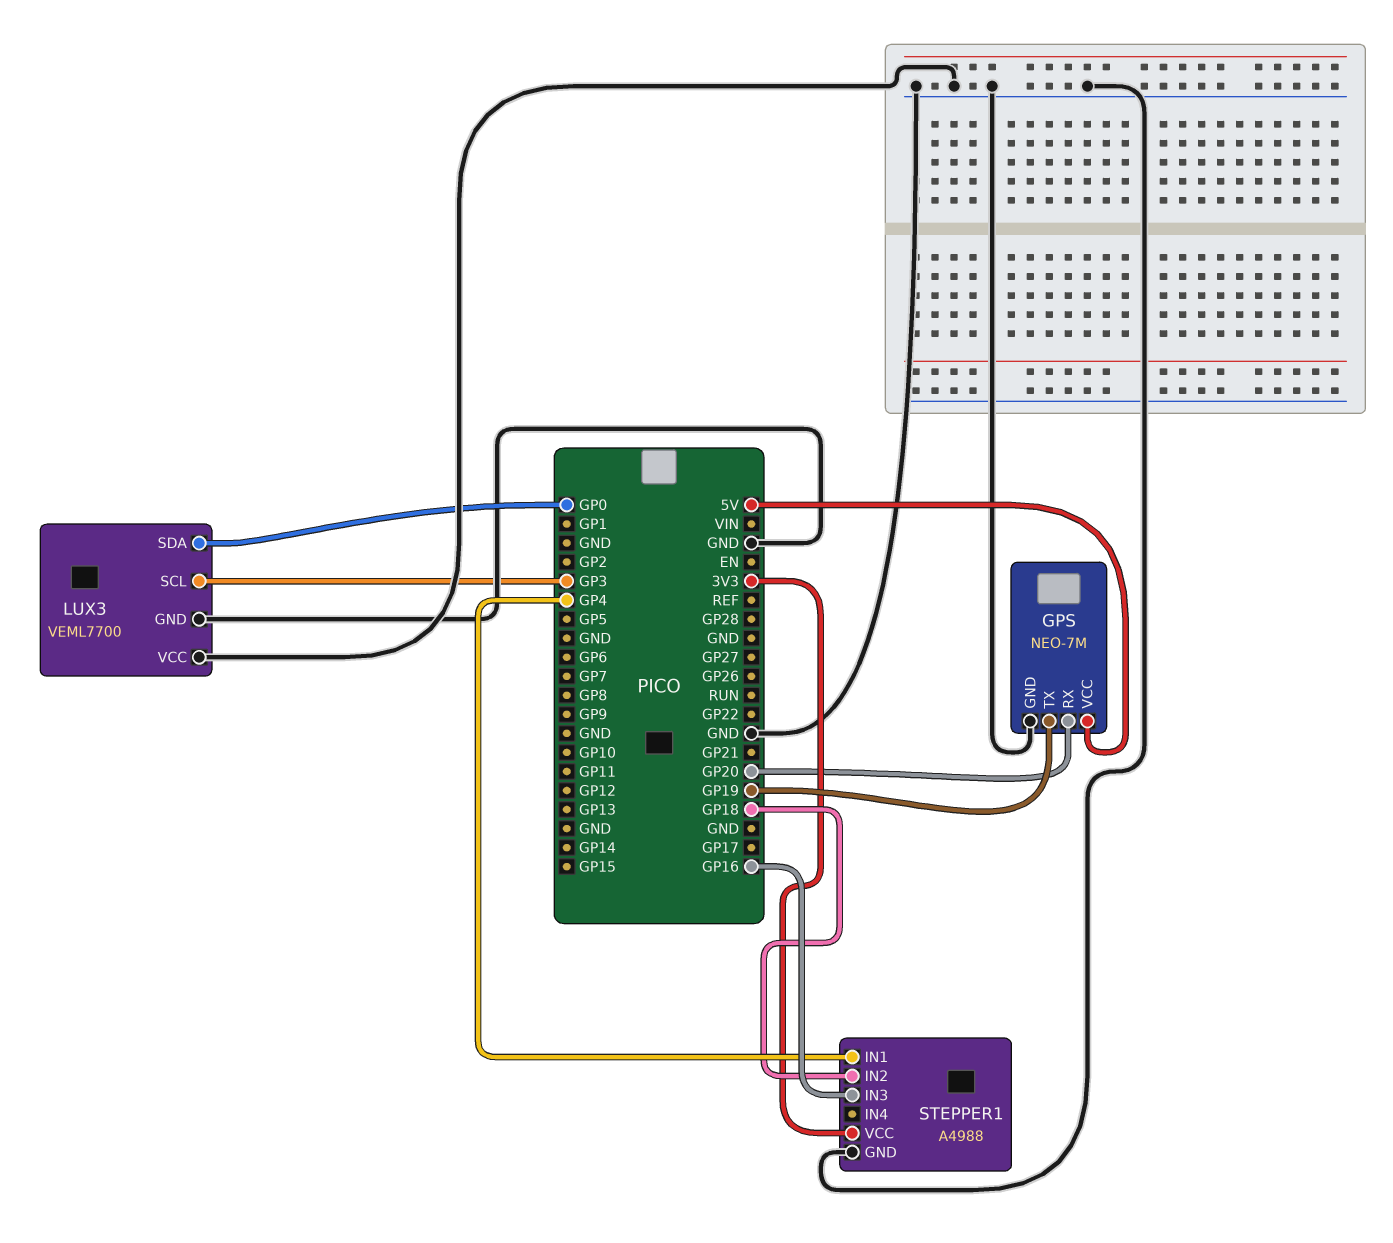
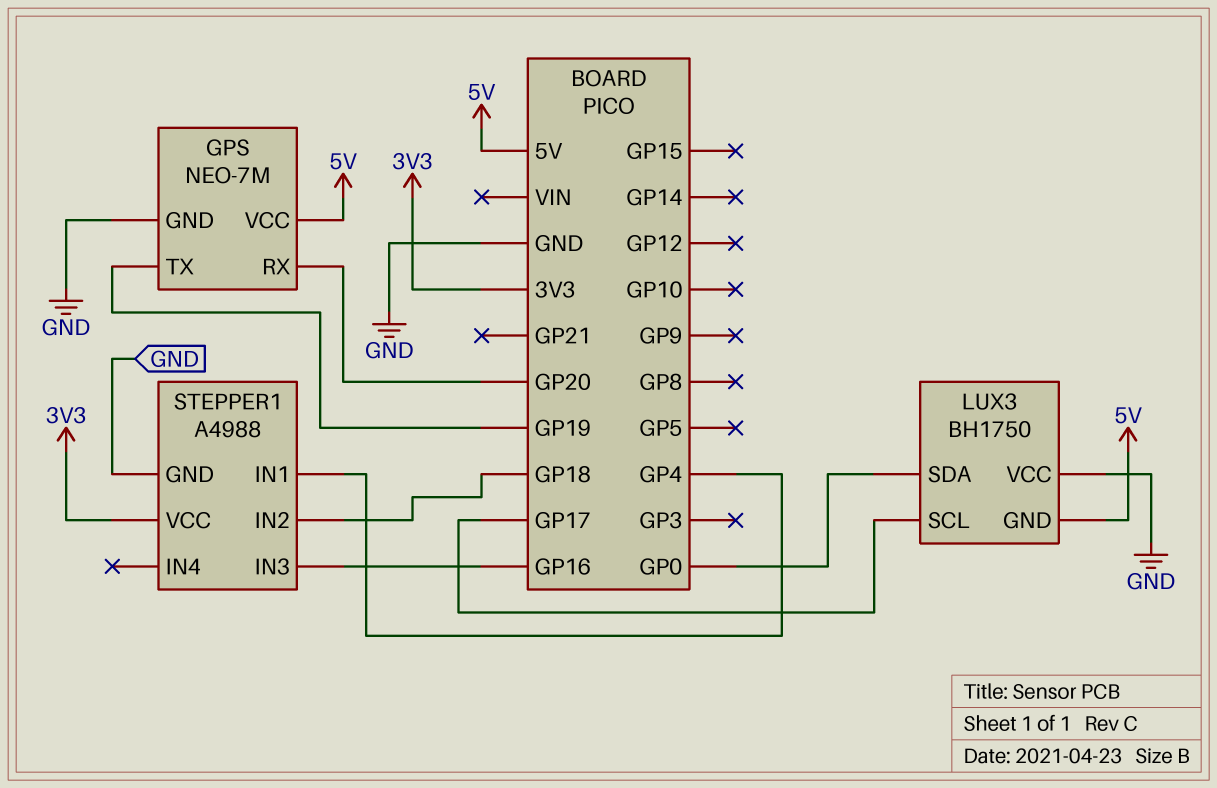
LUX3: VEML7700 -> BH1750
LUX3 pin GND: GND -> 5V
LUX3 pin SCL: GP3 -> GP17

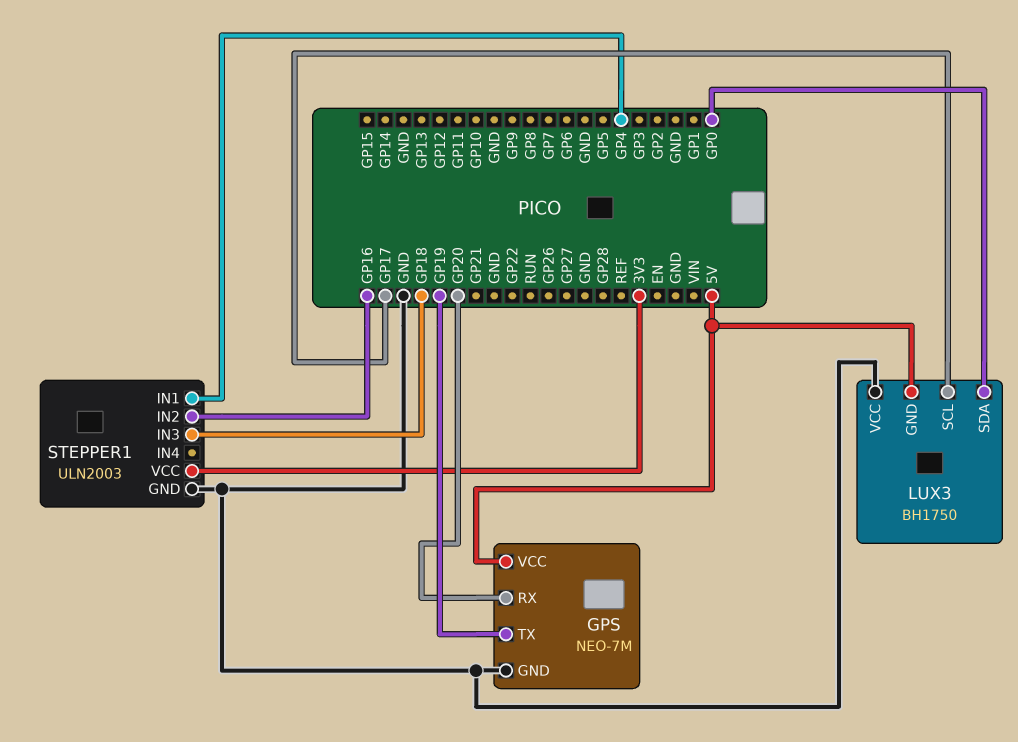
STEPPER1: A4988 -> ULN2003
STEPPER1 pin IN2: GP18 -> GP16
STEPPER1 pin IN3: GP16 -> GP18

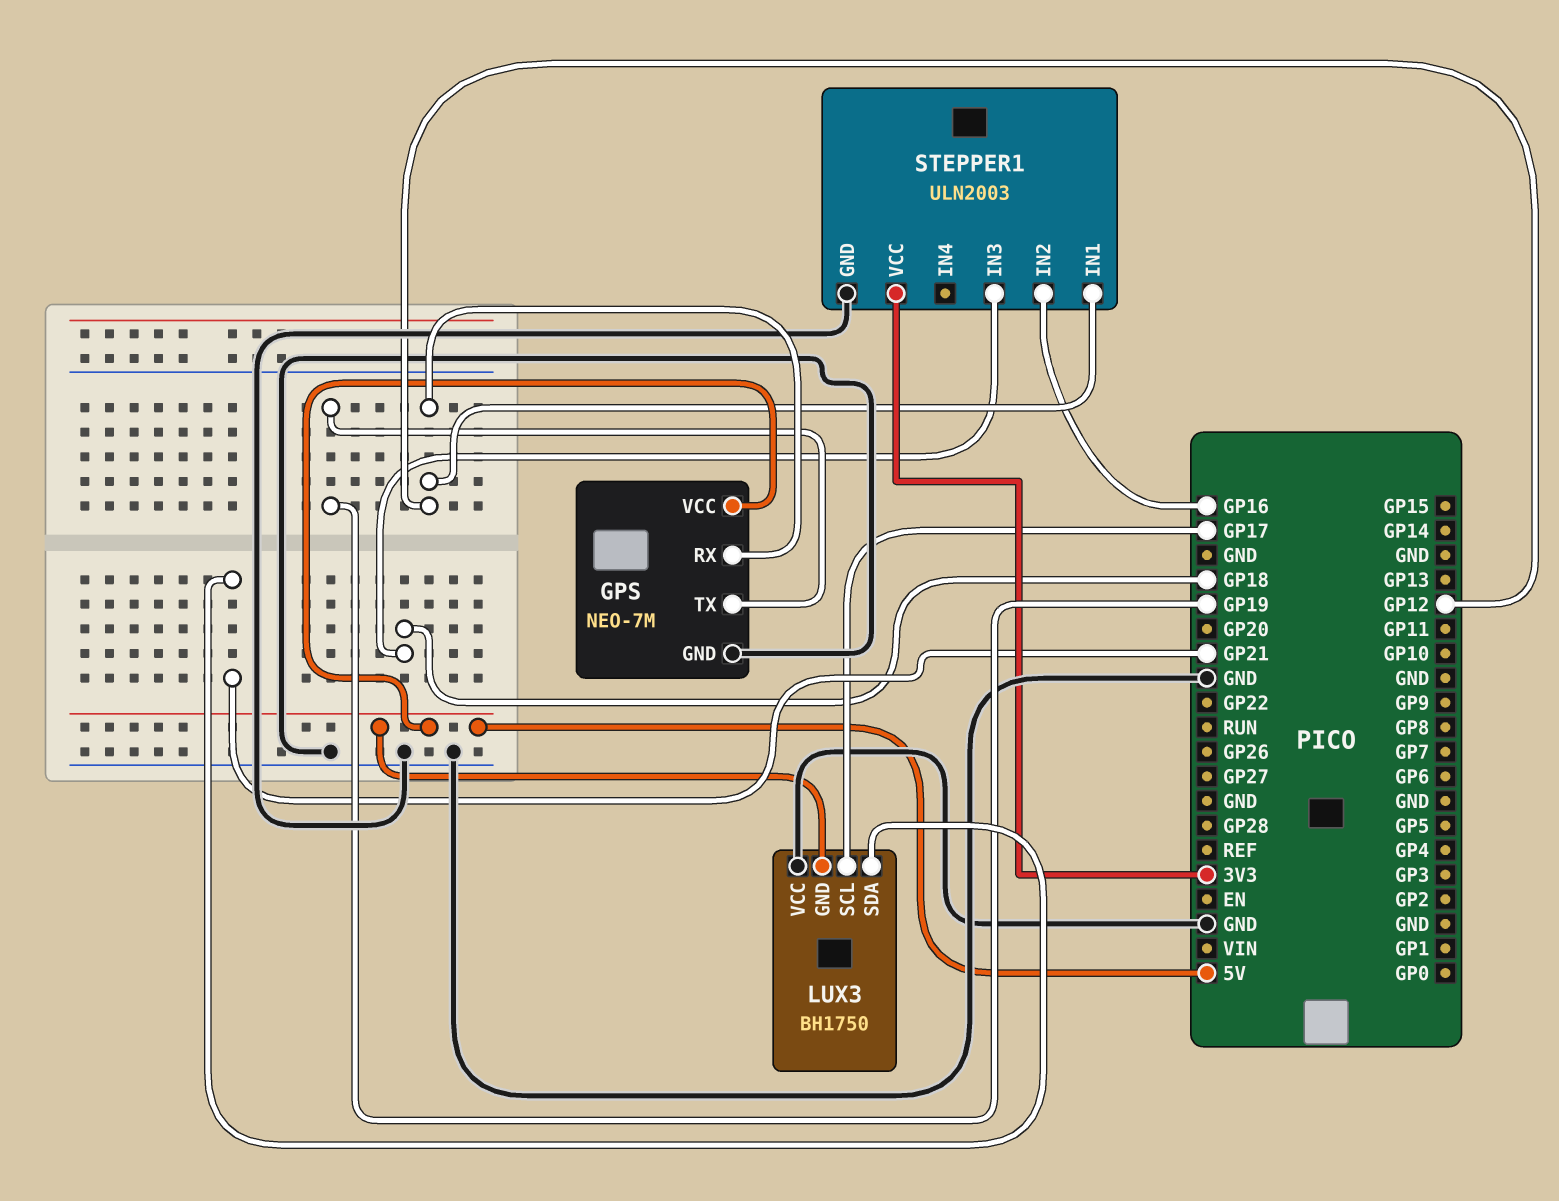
GPS pin RX: GP20 -> GP12
LUX3 pin SDA: GP0 -> GP21
STEPPER1 pin IN1: GP4 -> GP12

